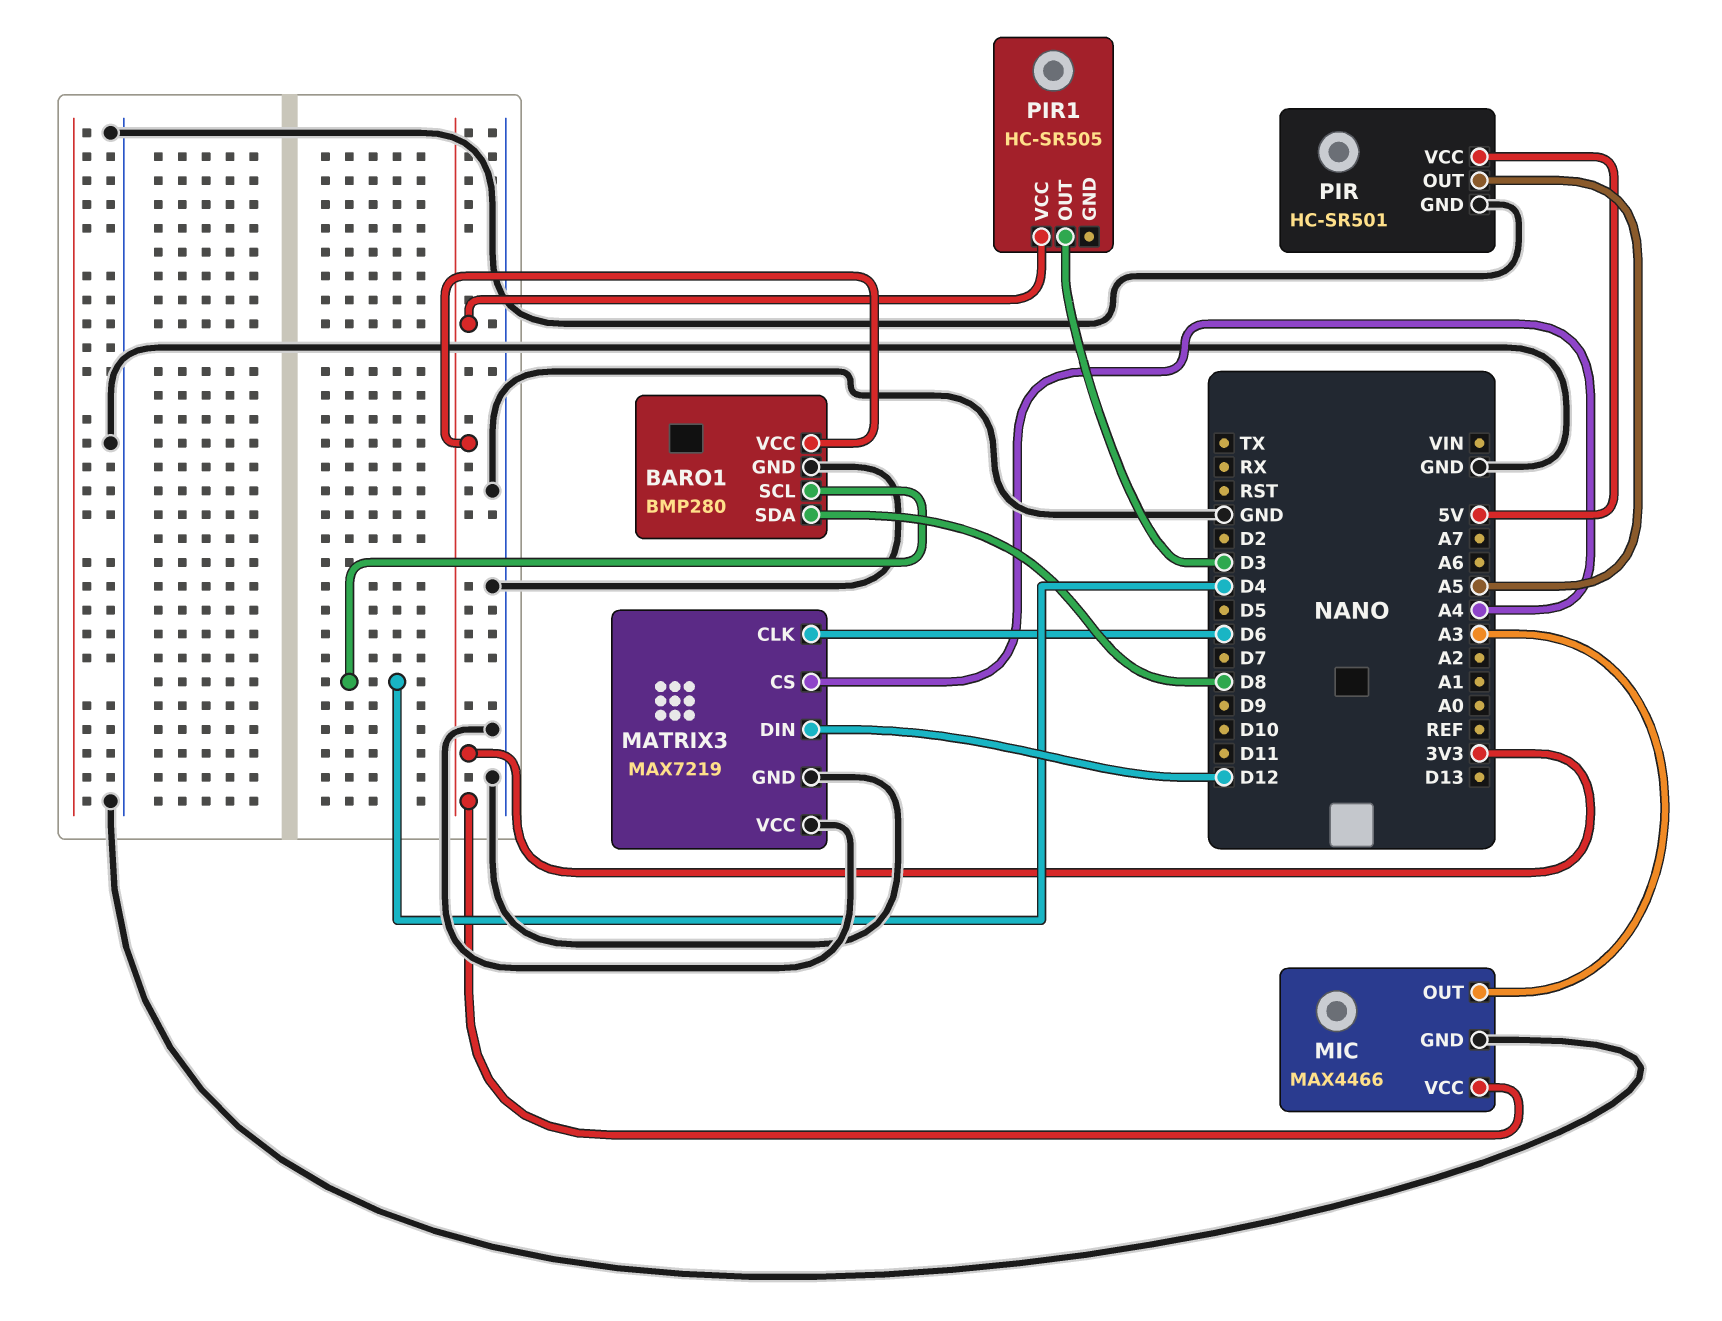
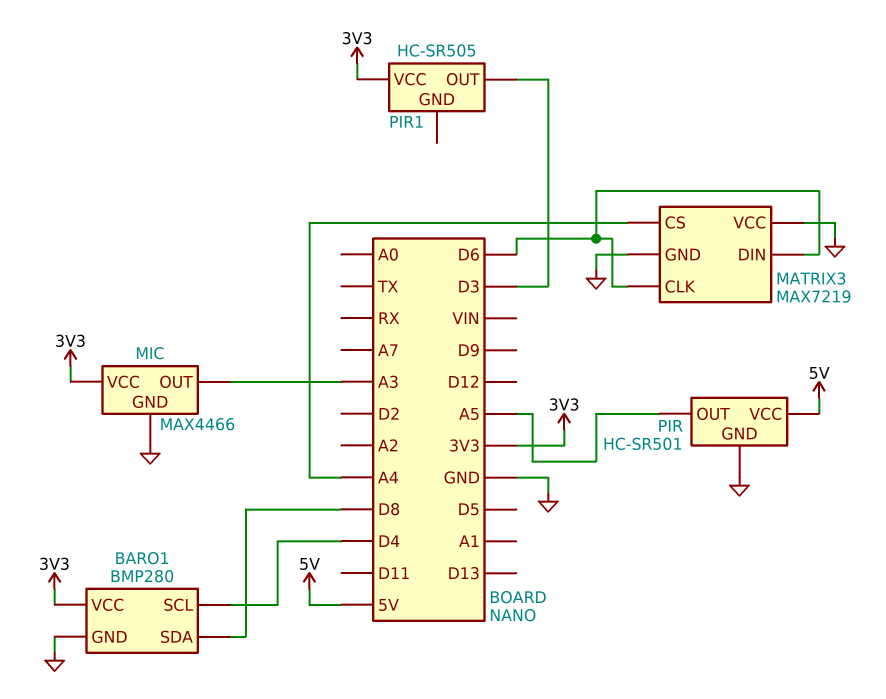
MATRIX3 pin DIN: D12 -> D6

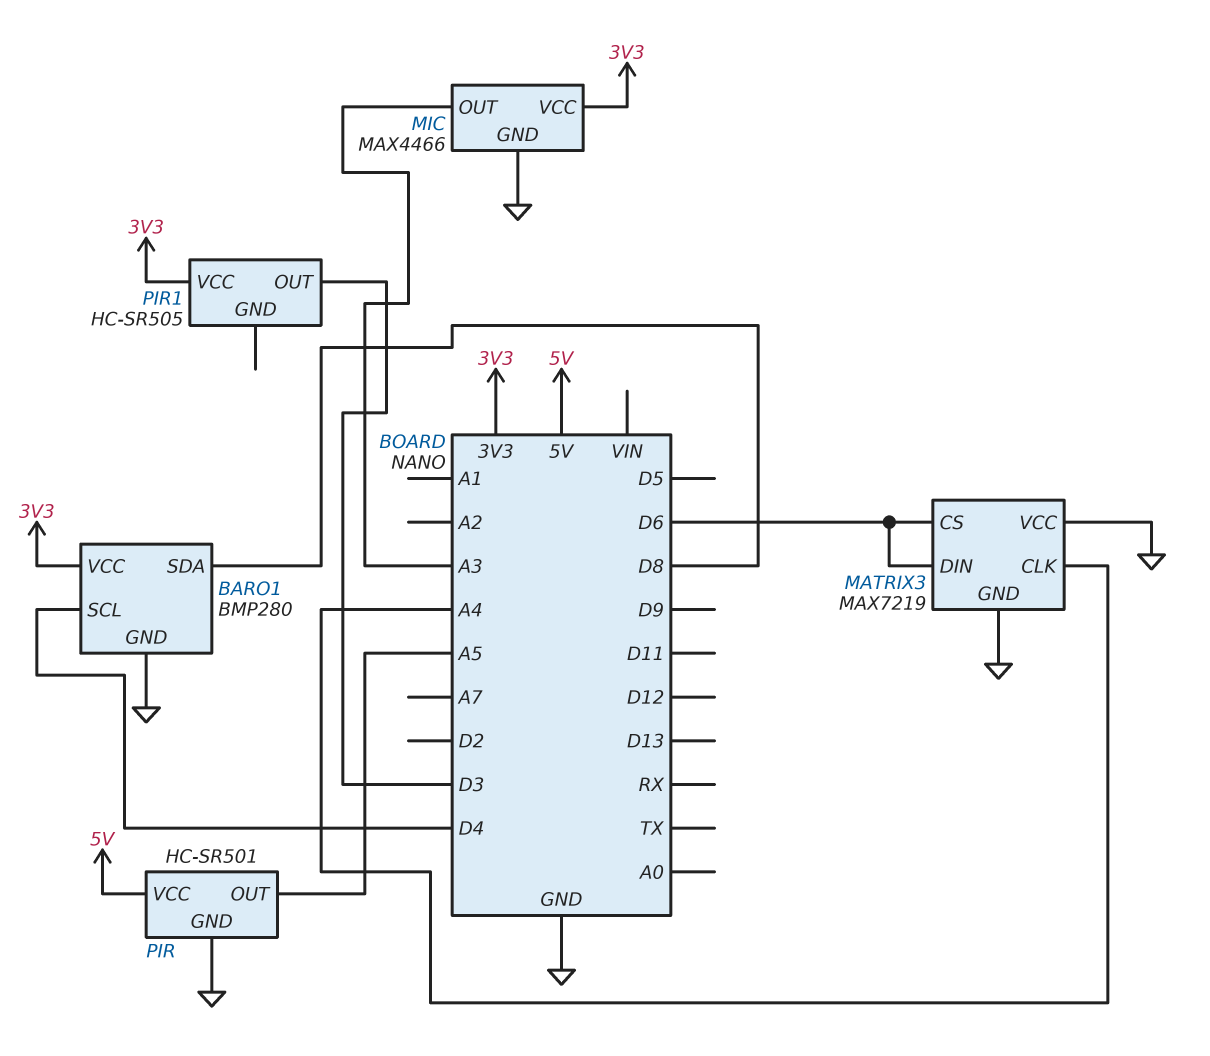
MATRIX3 pin CLK: D6 -> A4
MATRIX3 pin CS: A4 -> D6

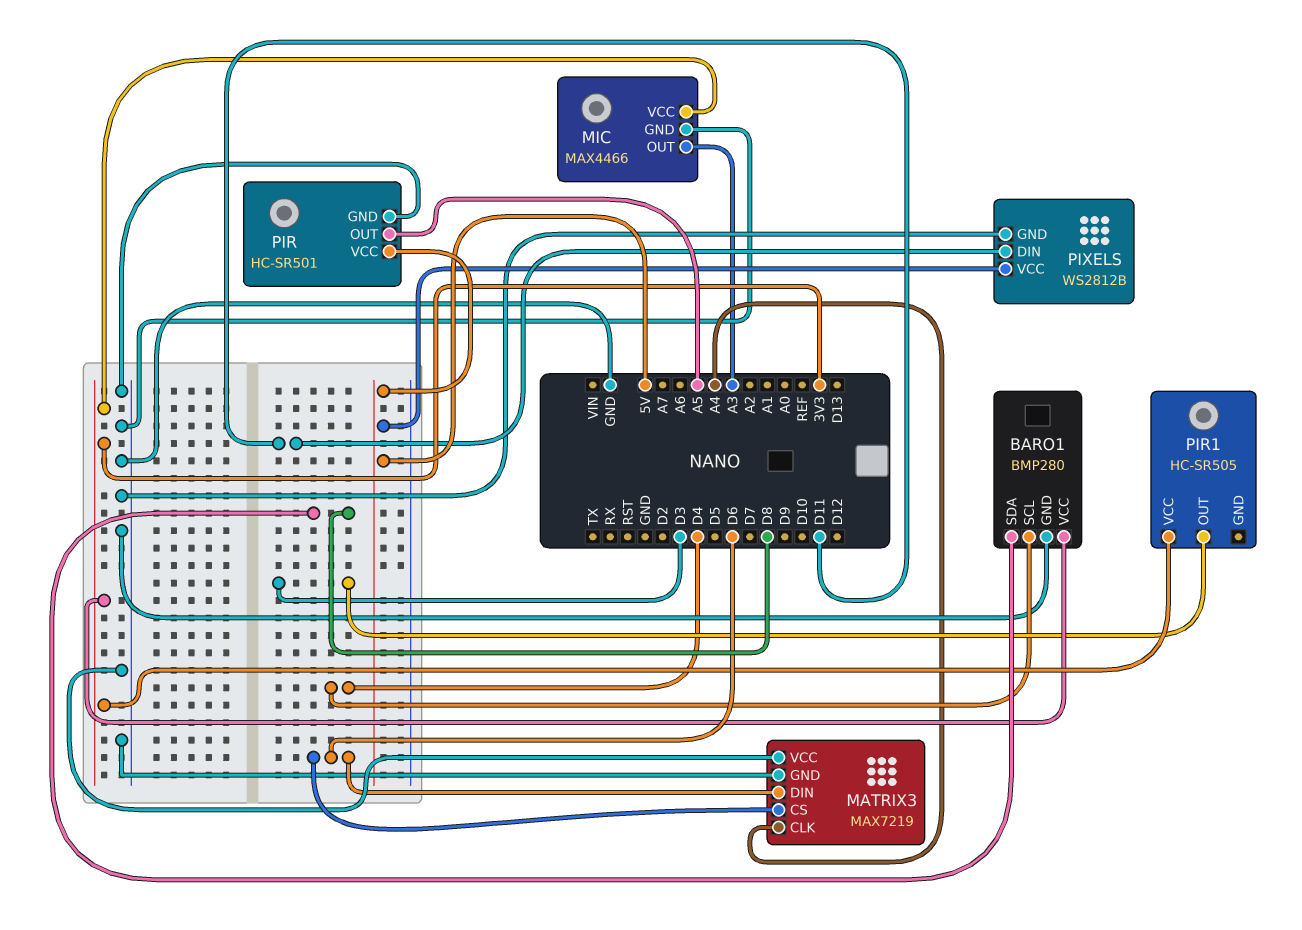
PIXELS: none -> WS2812B
PIXELS pin DIN: none -> D11
PIXELS pin GND: none -> GND
PIXELS pin VCC: none -> 5V

